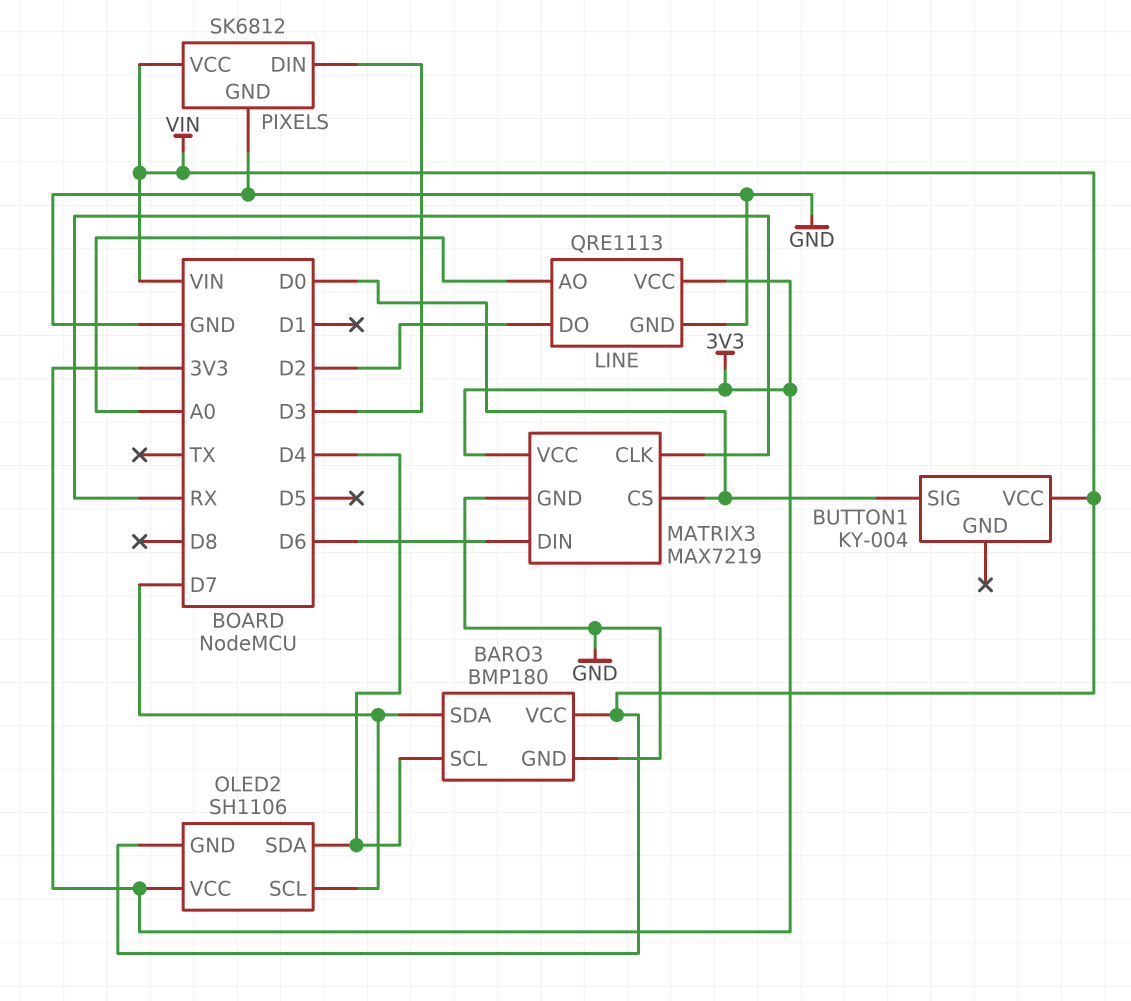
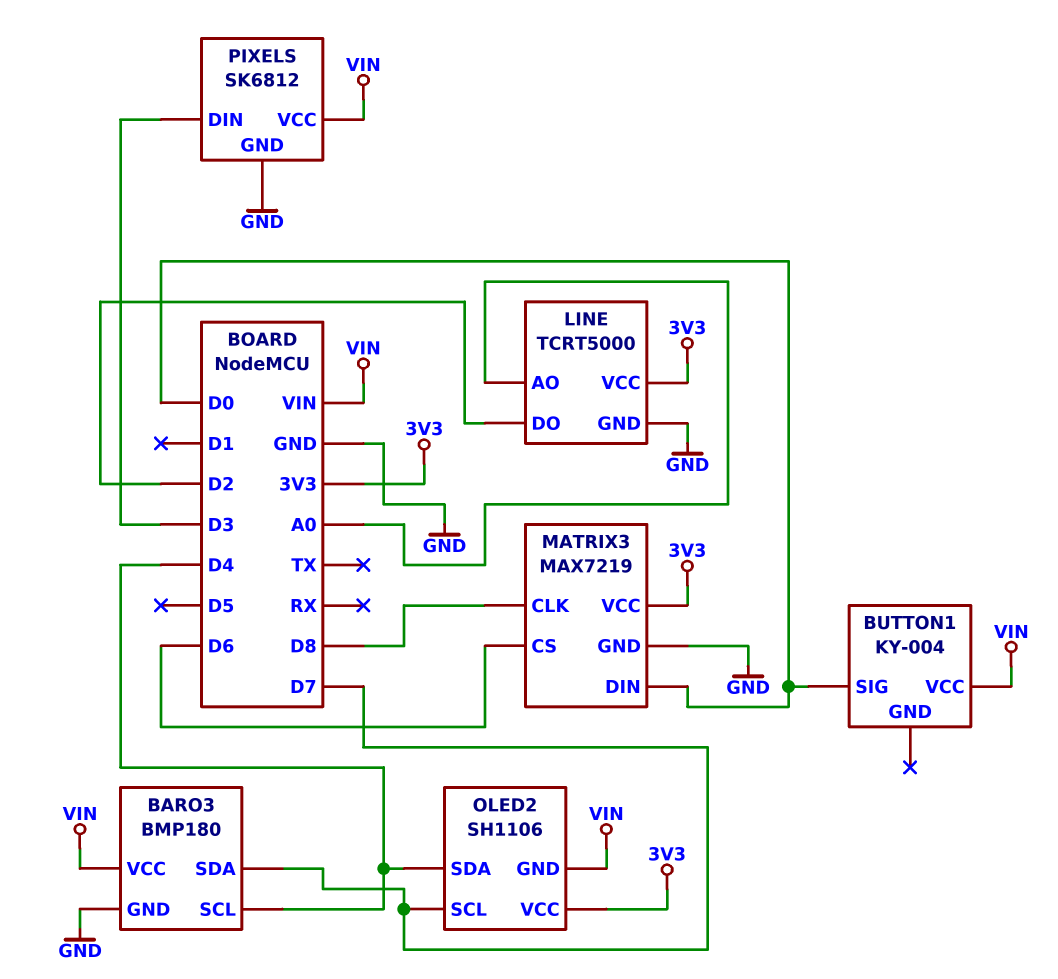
LINE: QRE1113 -> TCRT5000
MATRIX3 pin CLK: RX -> D8
MATRIX3 pin CS: D0 -> D6
MATRIX3 pin DIN: D6 -> D0

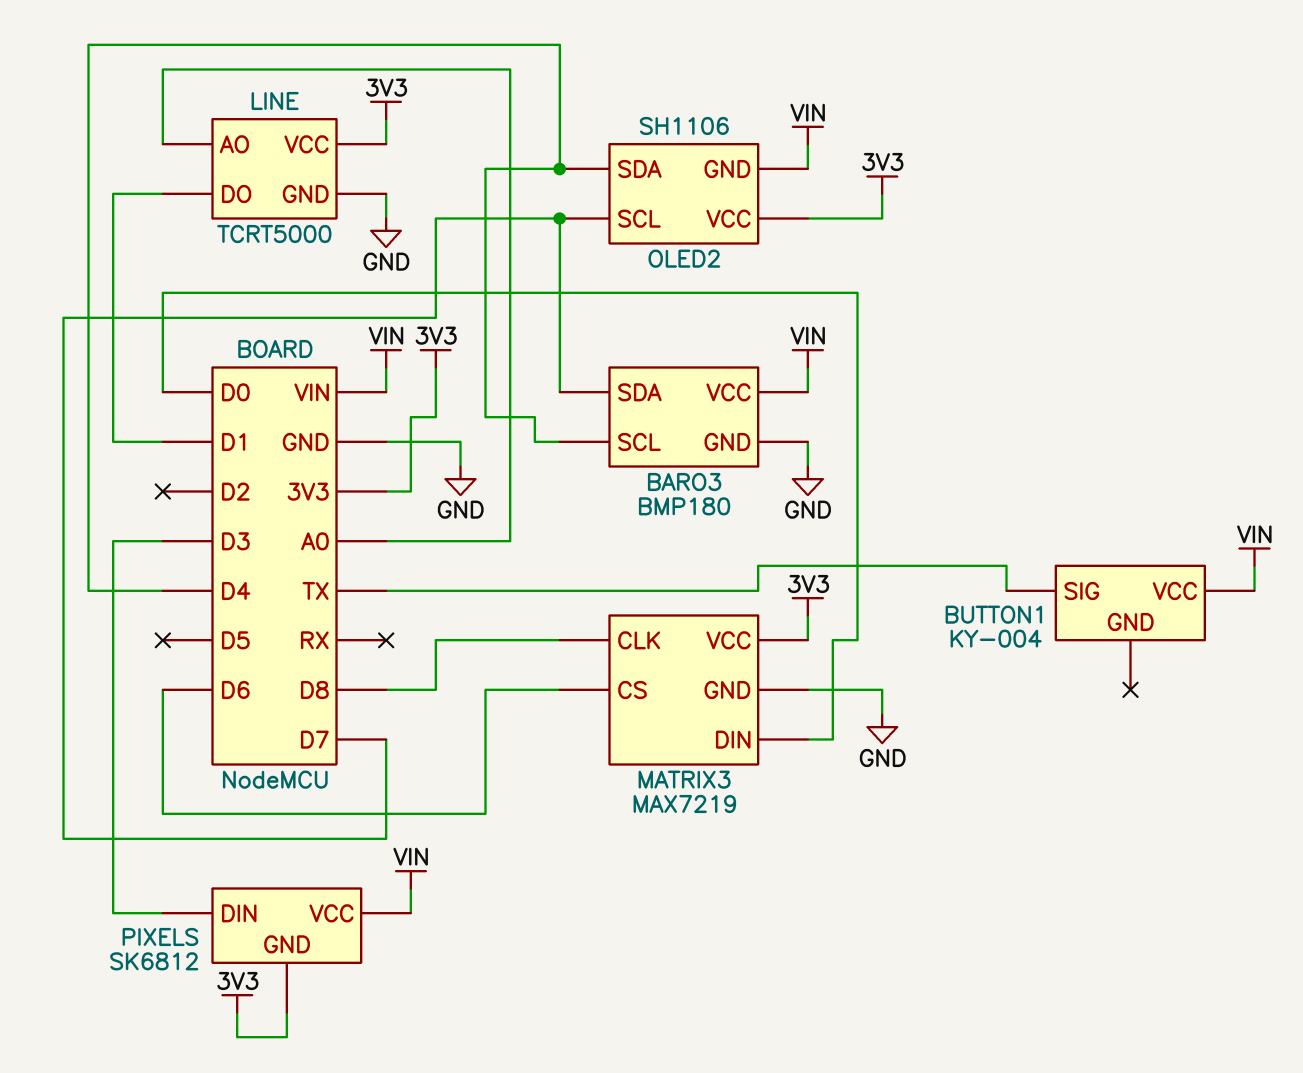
BUTTON1 pin SIG: D0 -> TX
LINE pin DO: D2 -> D1
PIXELS pin GND: GND -> 3V3

